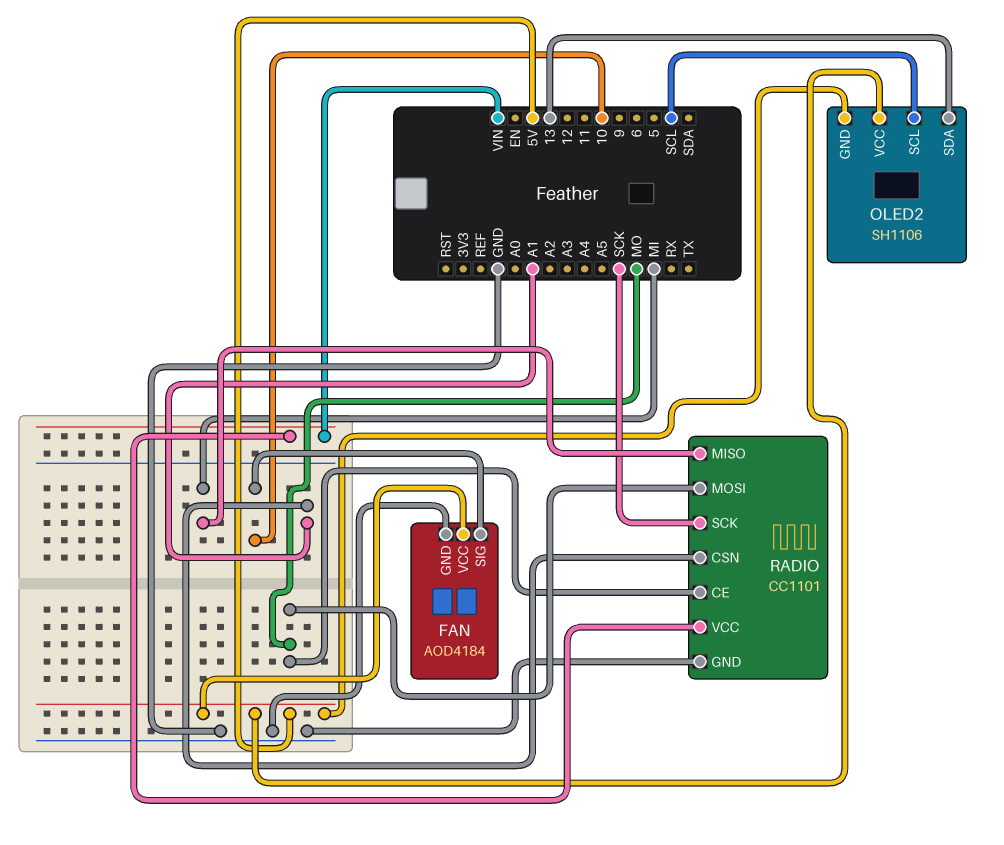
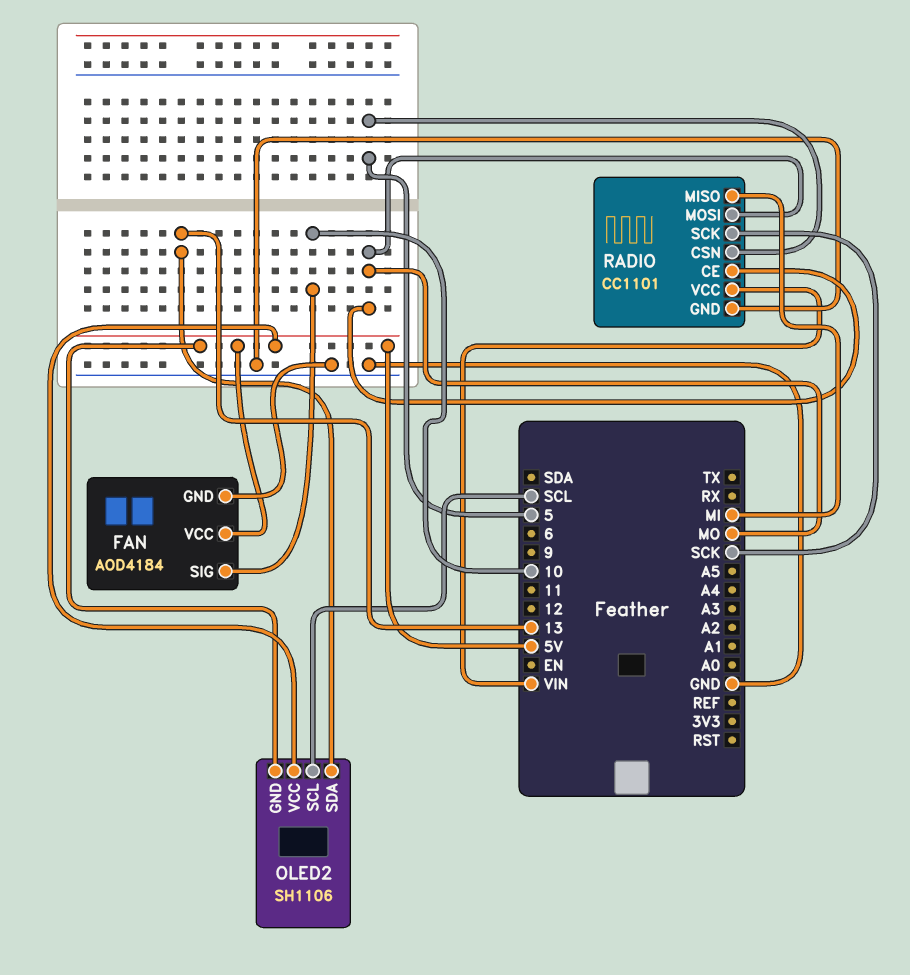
RADIO pin CSN: A1 -> 5

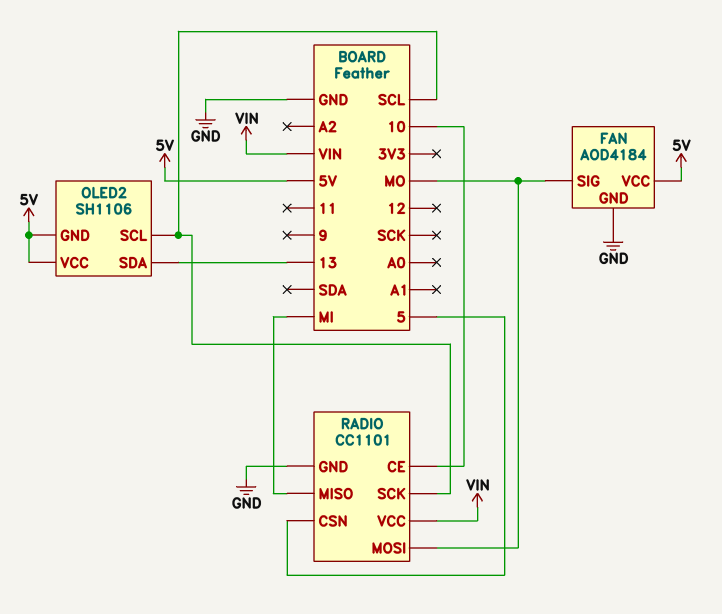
FAN pin SIG: 10 -> MO
RADIO pin CE: MO -> 10
RADIO pin SCK: SCK -> SCL

